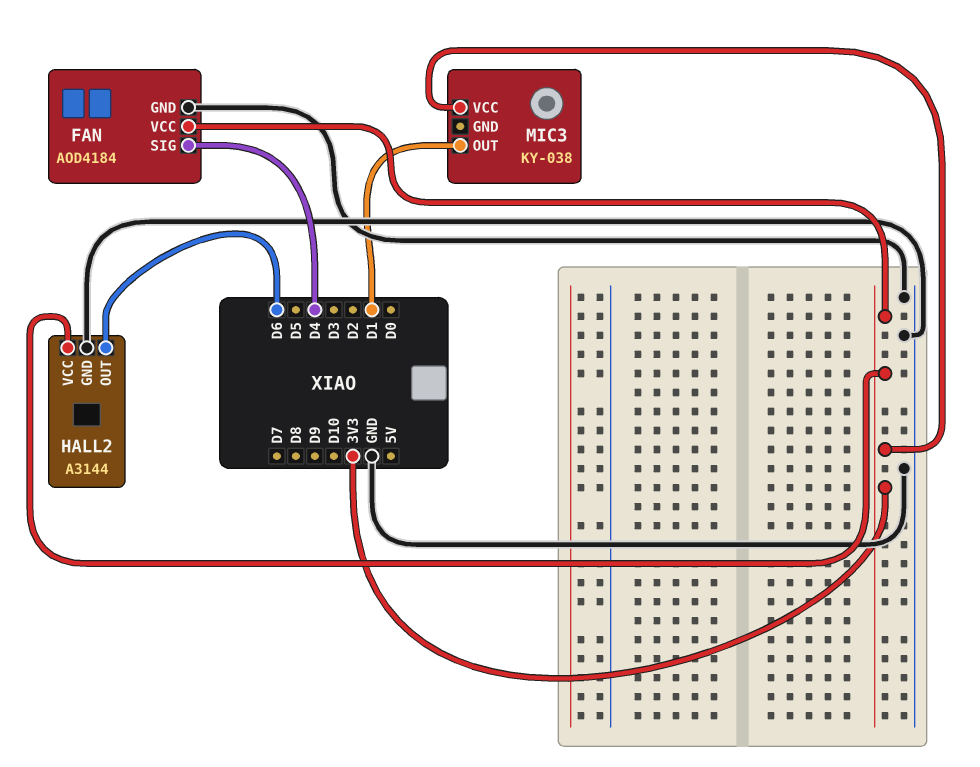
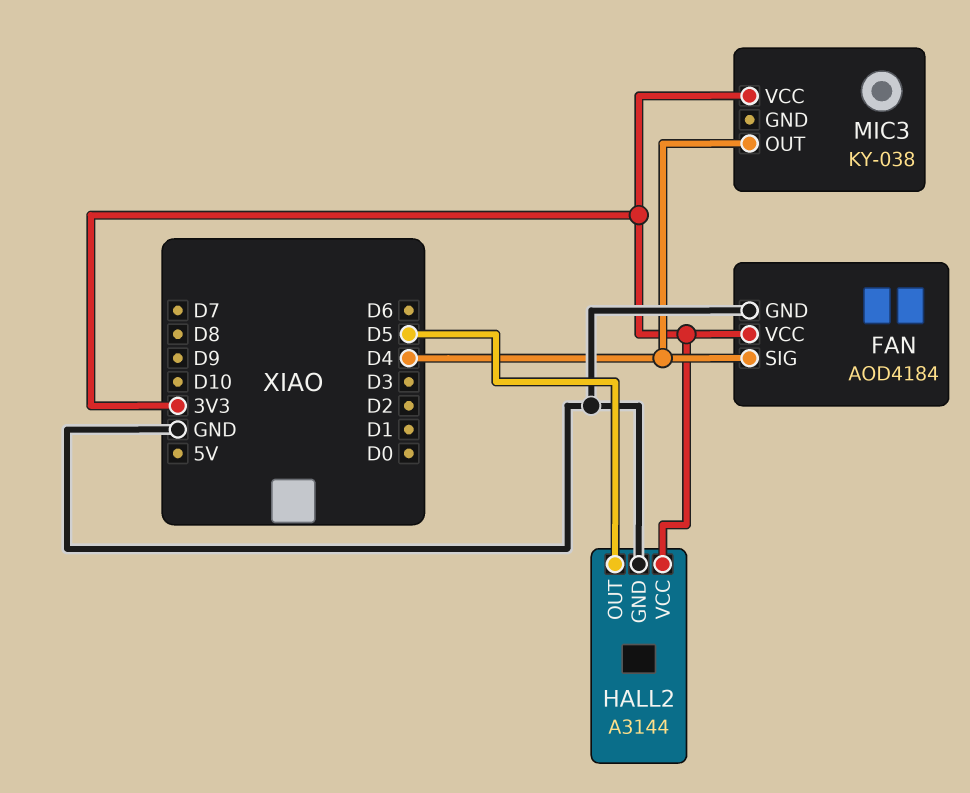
HALL2 pin OUT: D6 -> D5
MIC3 pin OUT: D1 -> D4

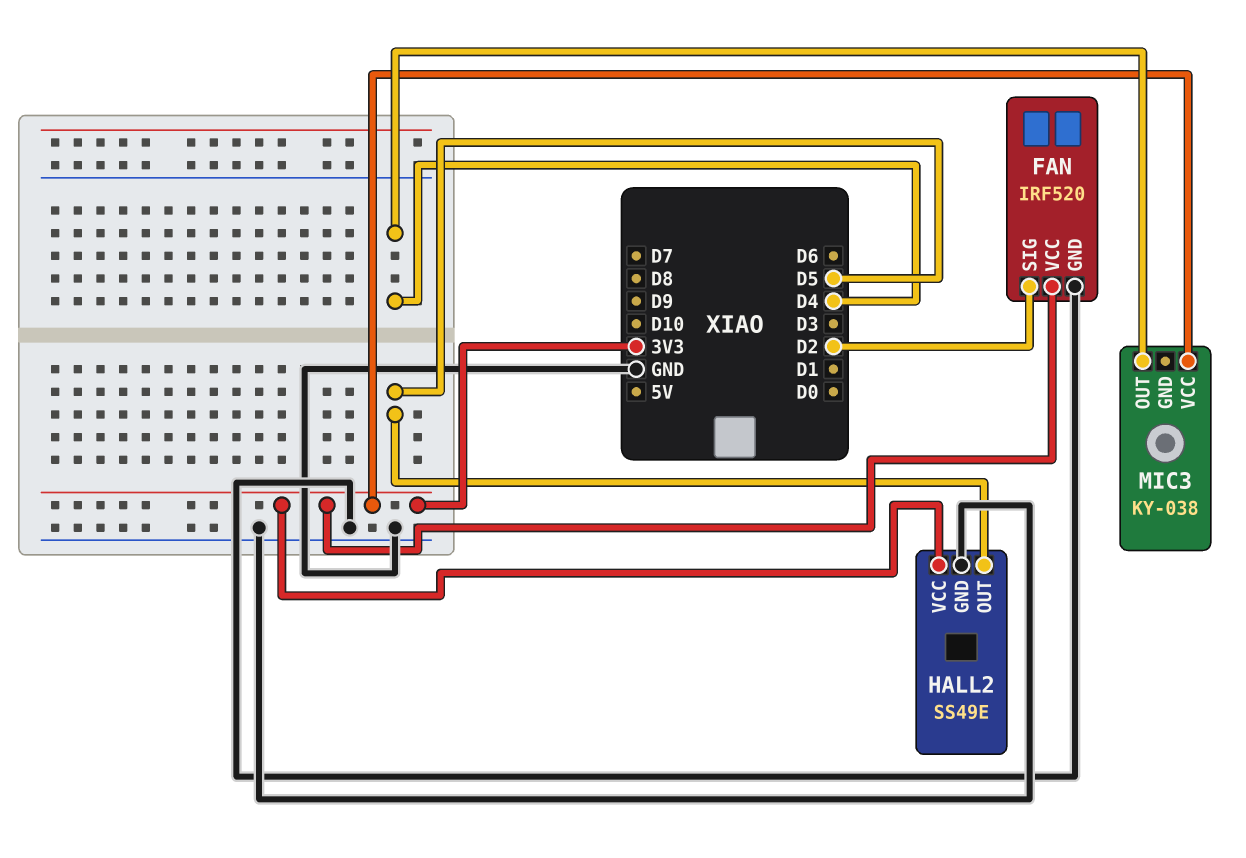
FAN: AOD4184 -> IRF520
FAN pin SIG: D4 -> D2
HALL2: A3144 -> SS49E

